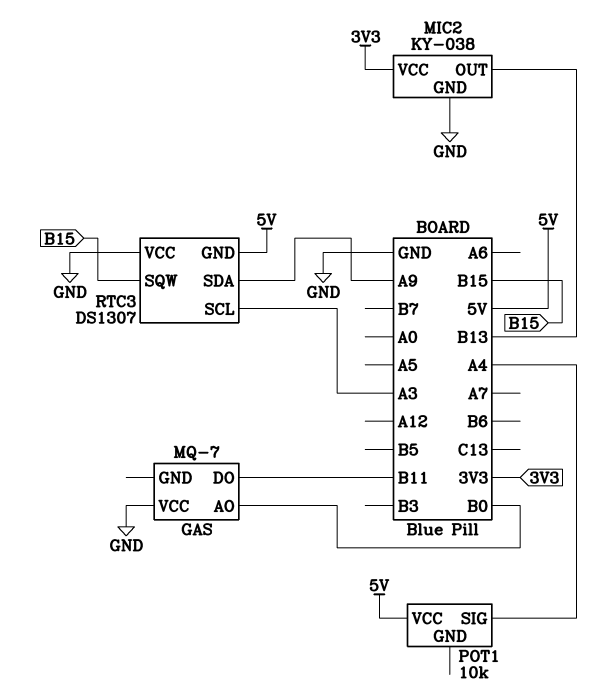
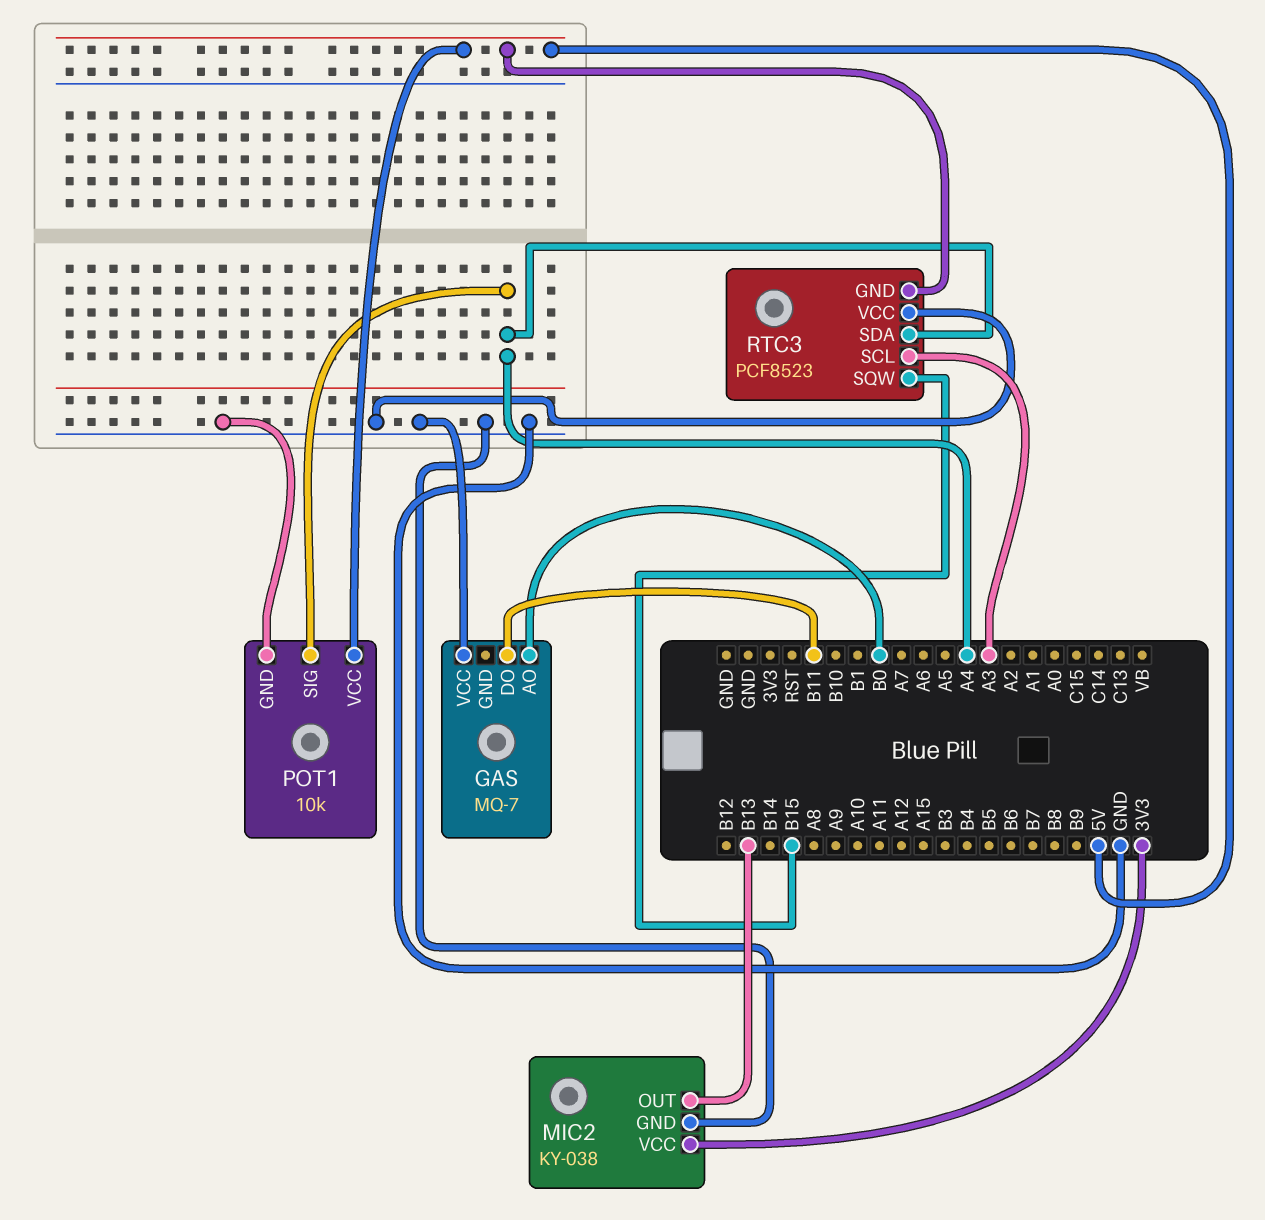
POT1 pin GND: none -> GND
RTC3: DS1307 -> PCF8523
RTC3 pin SDA: A9 -> A4

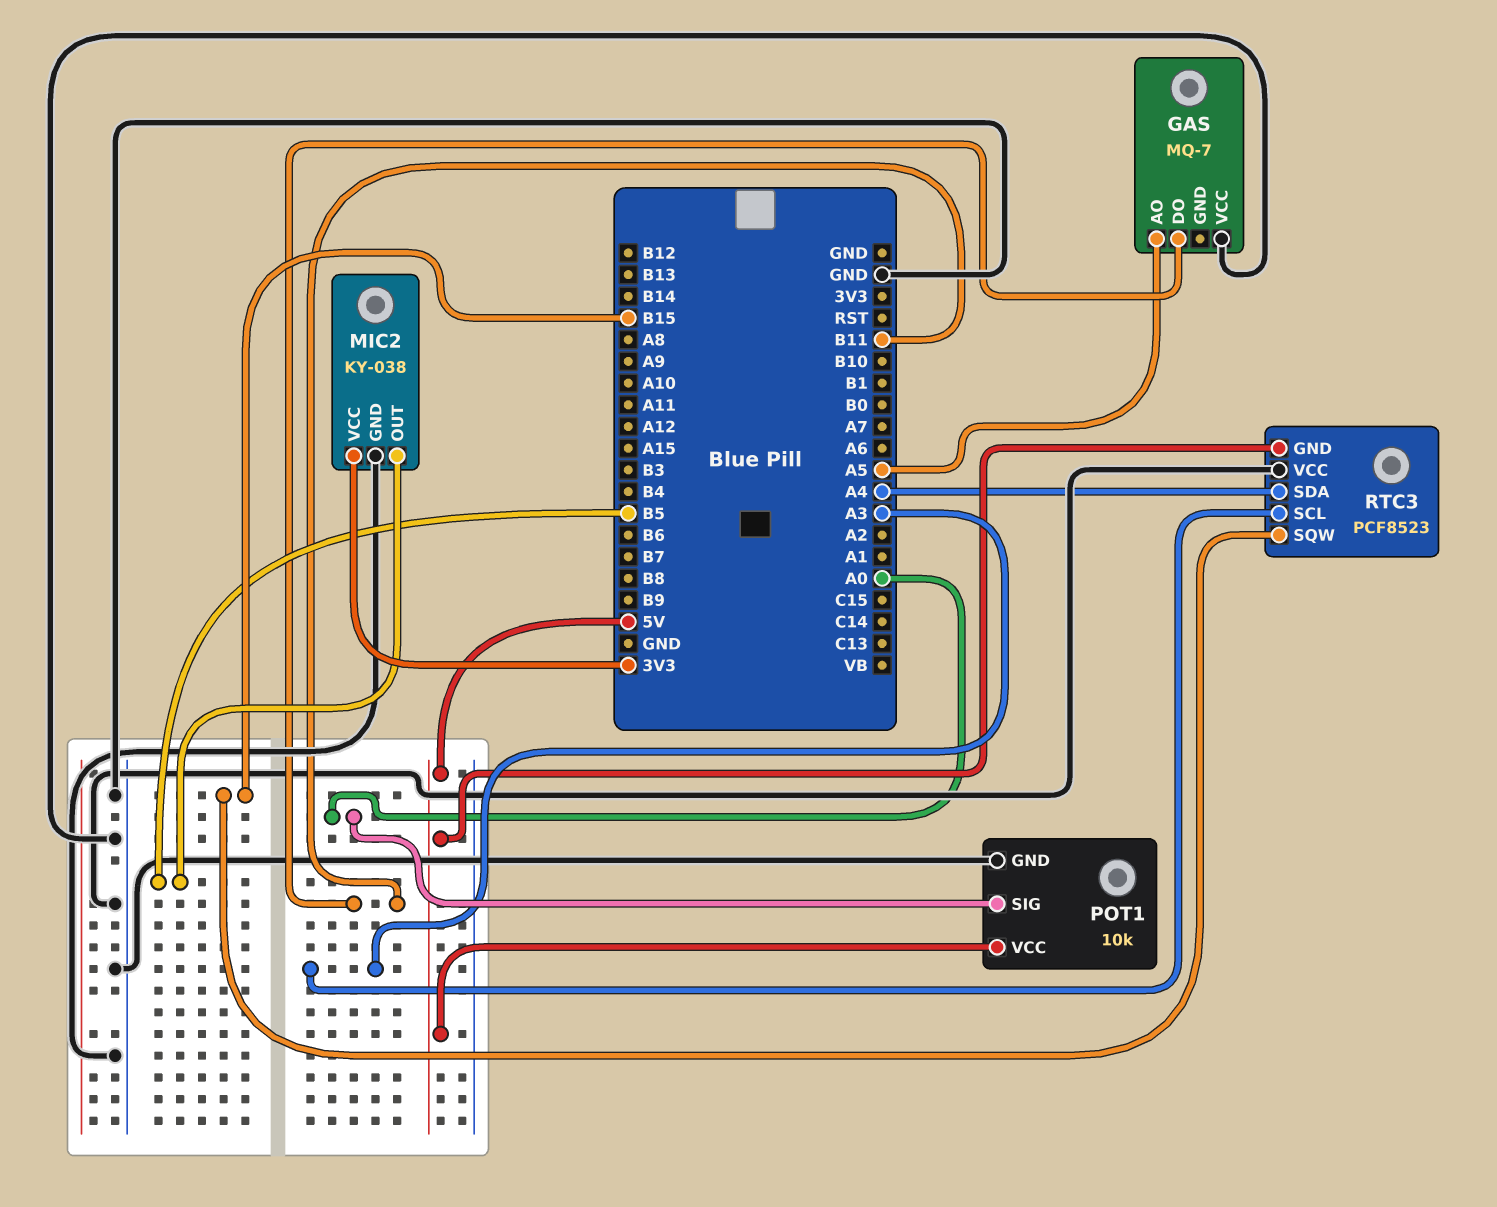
GAS pin AO: B0 -> A5
MIC2 pin OUT: B13 -> B5
POT1 pin SIG: A4 -> A0

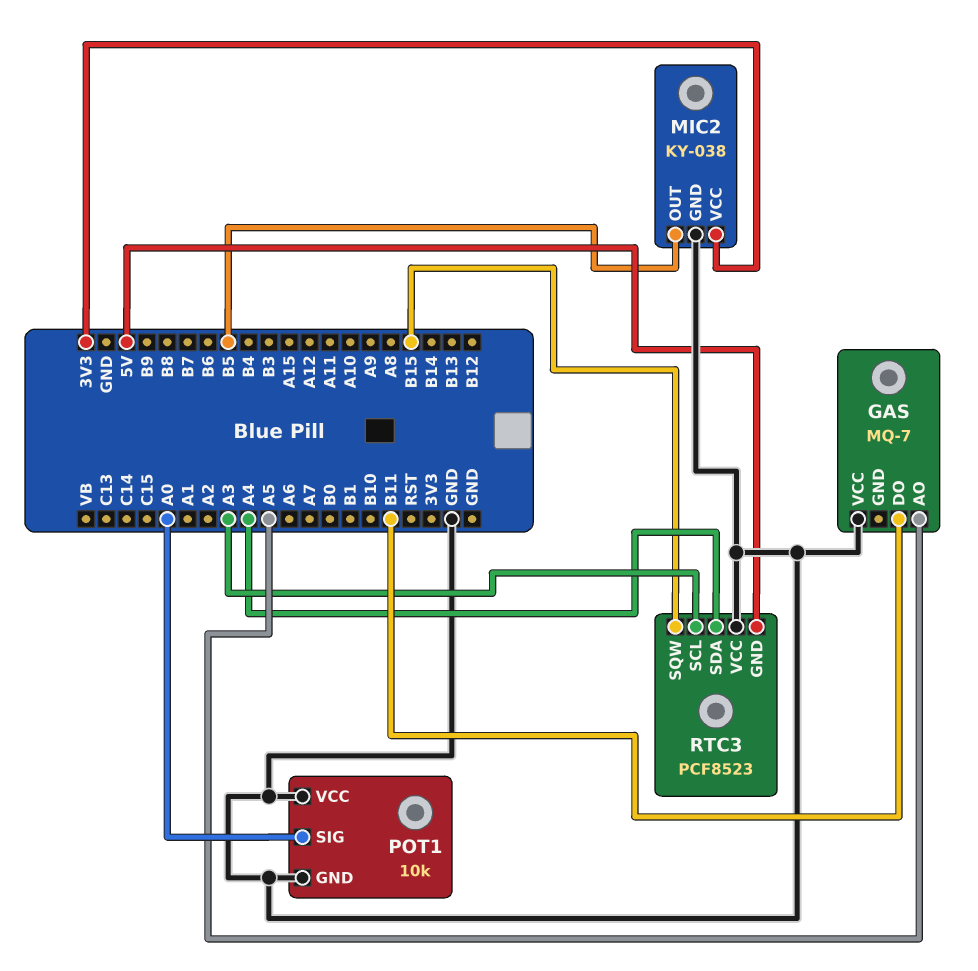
POT1 pin VCC: 5V -> GND

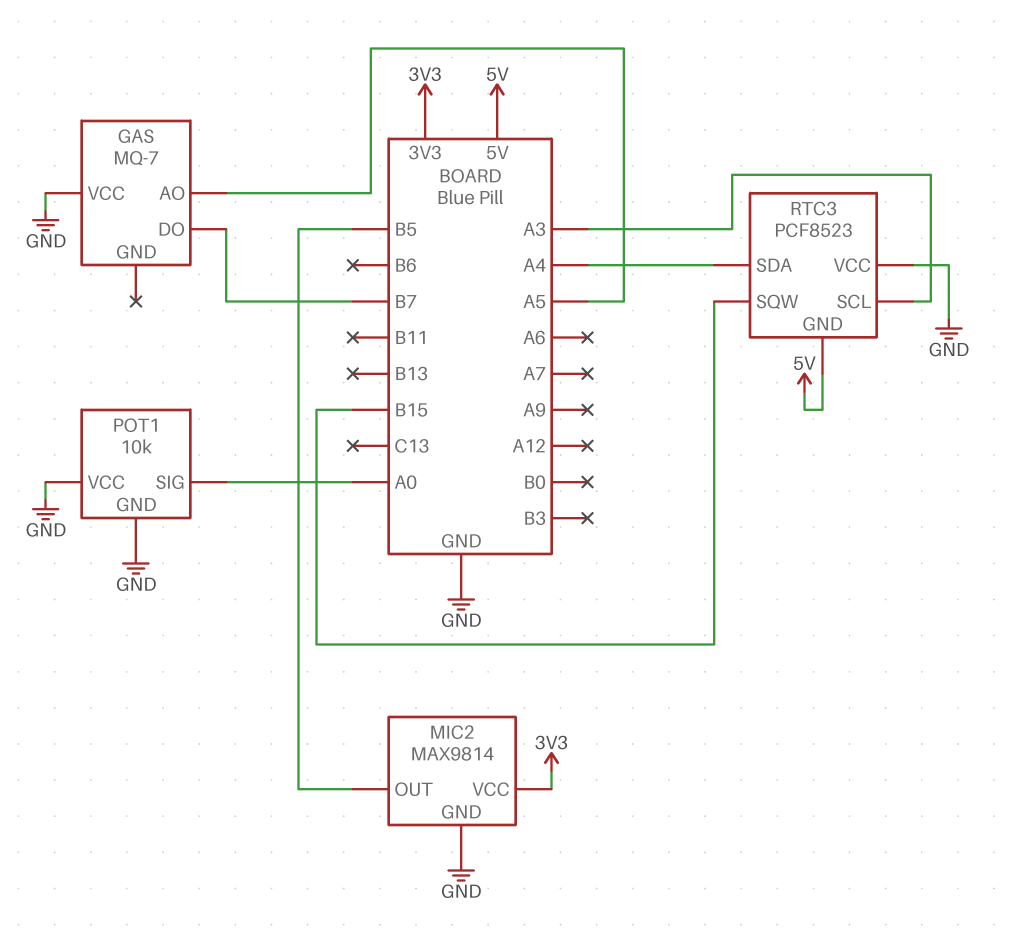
GAS pin DO: B11 -> B7
MIC2: KY-038 -> MAX9814

